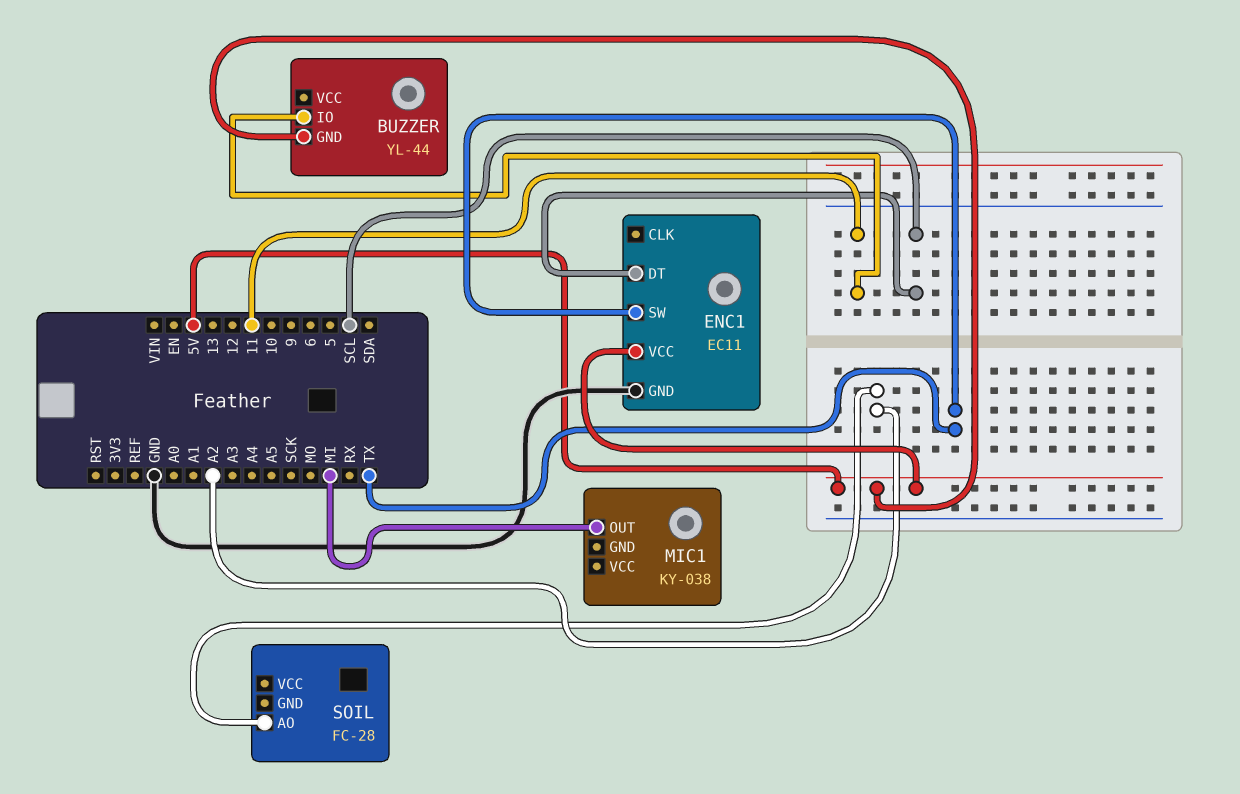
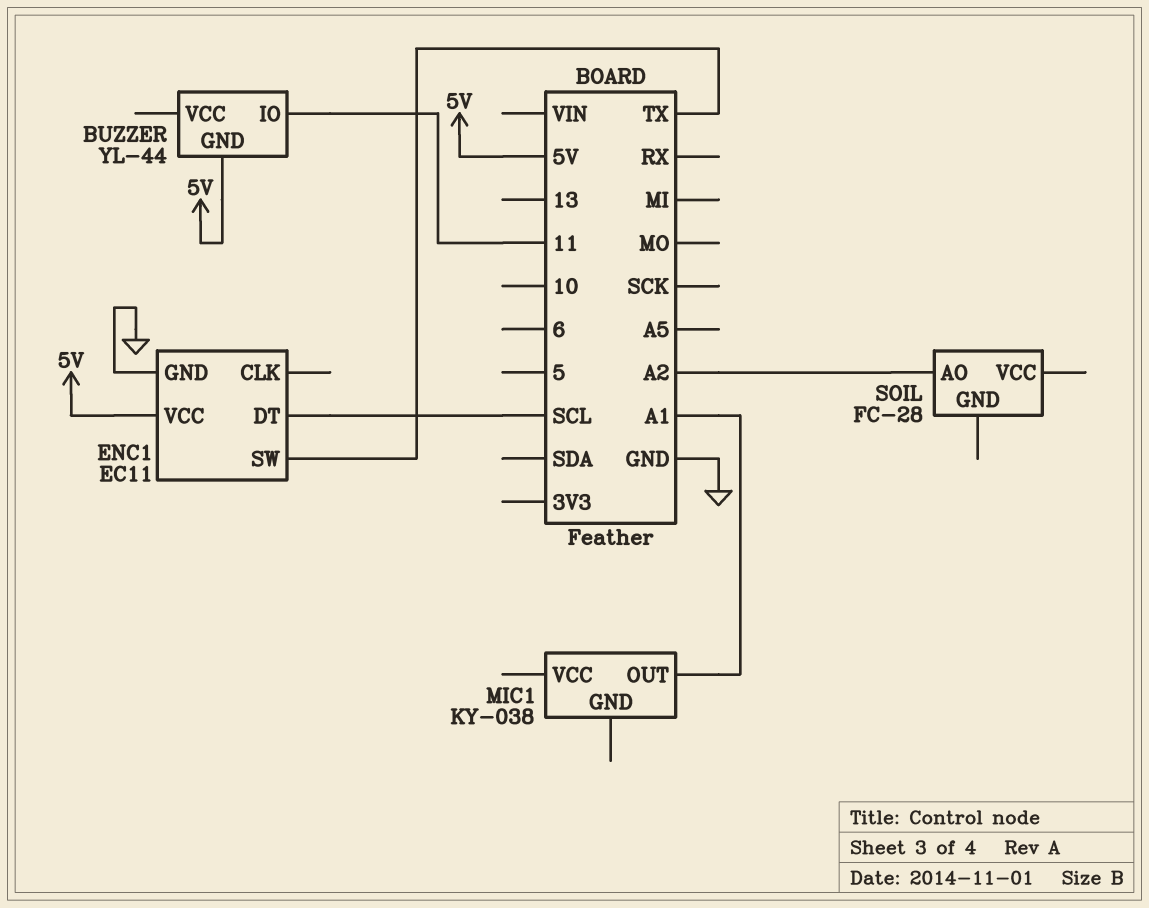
MIC1 pin OUT: MI -> A1

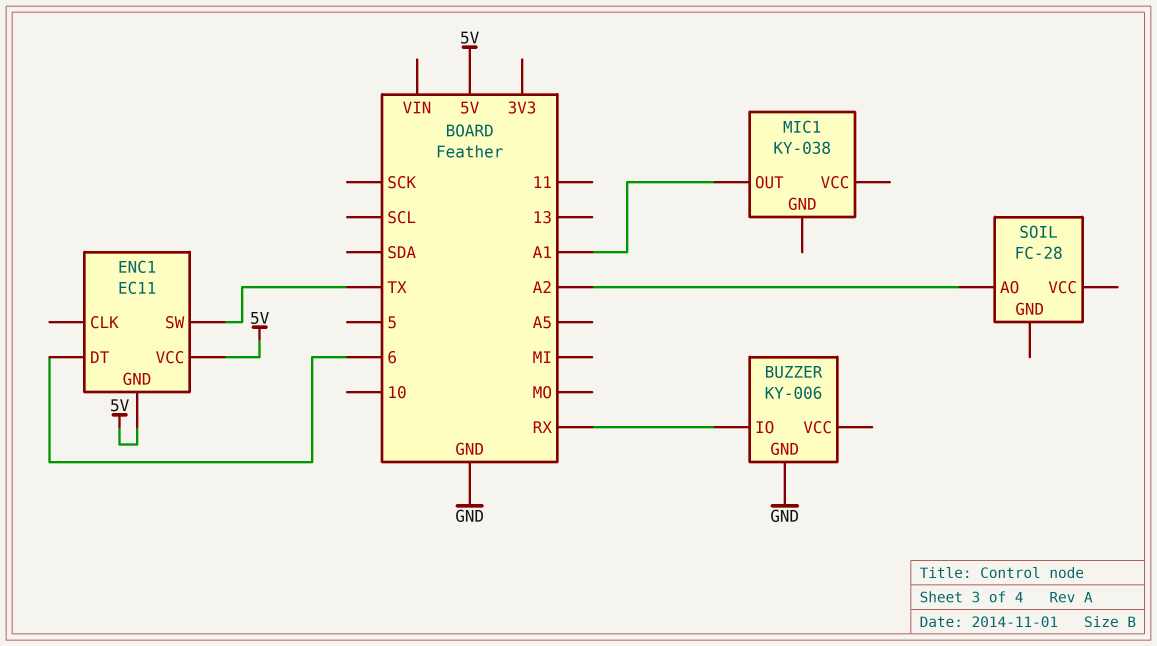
BUZZER: YL-44 -> KY-006
BUZZER pin GND: 5V -> GND
BUZZER pin IO: 11 -> RX
ENC1 pin DT: SCL -> 6
ENC1 pin GND: GND -> 5V

